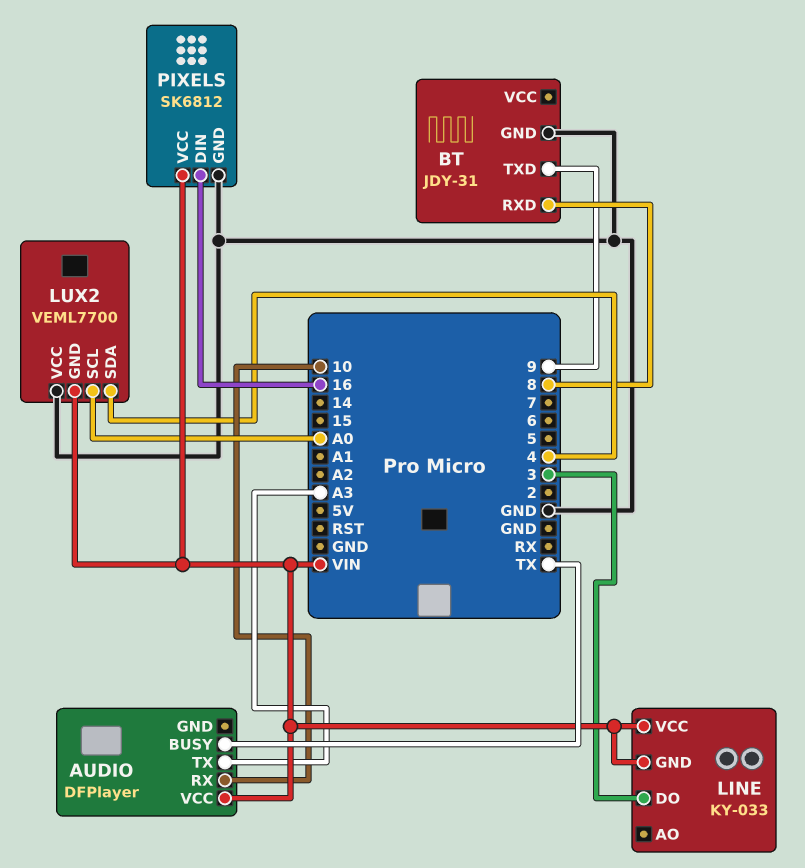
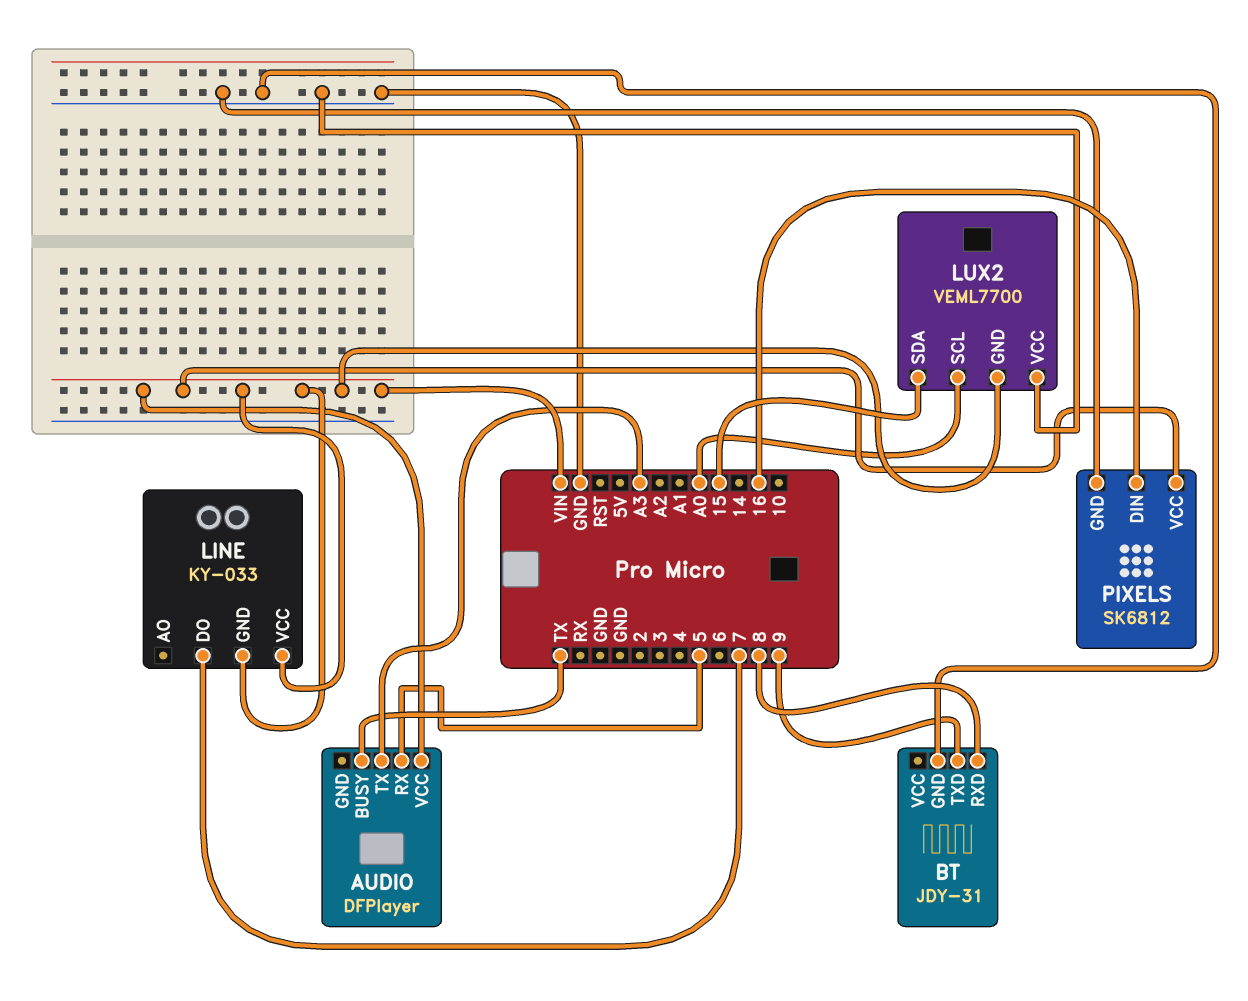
AUDIO pin RX: 10 -> 5
LINE pin DO: 3 -> 7
LUX2 pin SDA: 4 -> 15

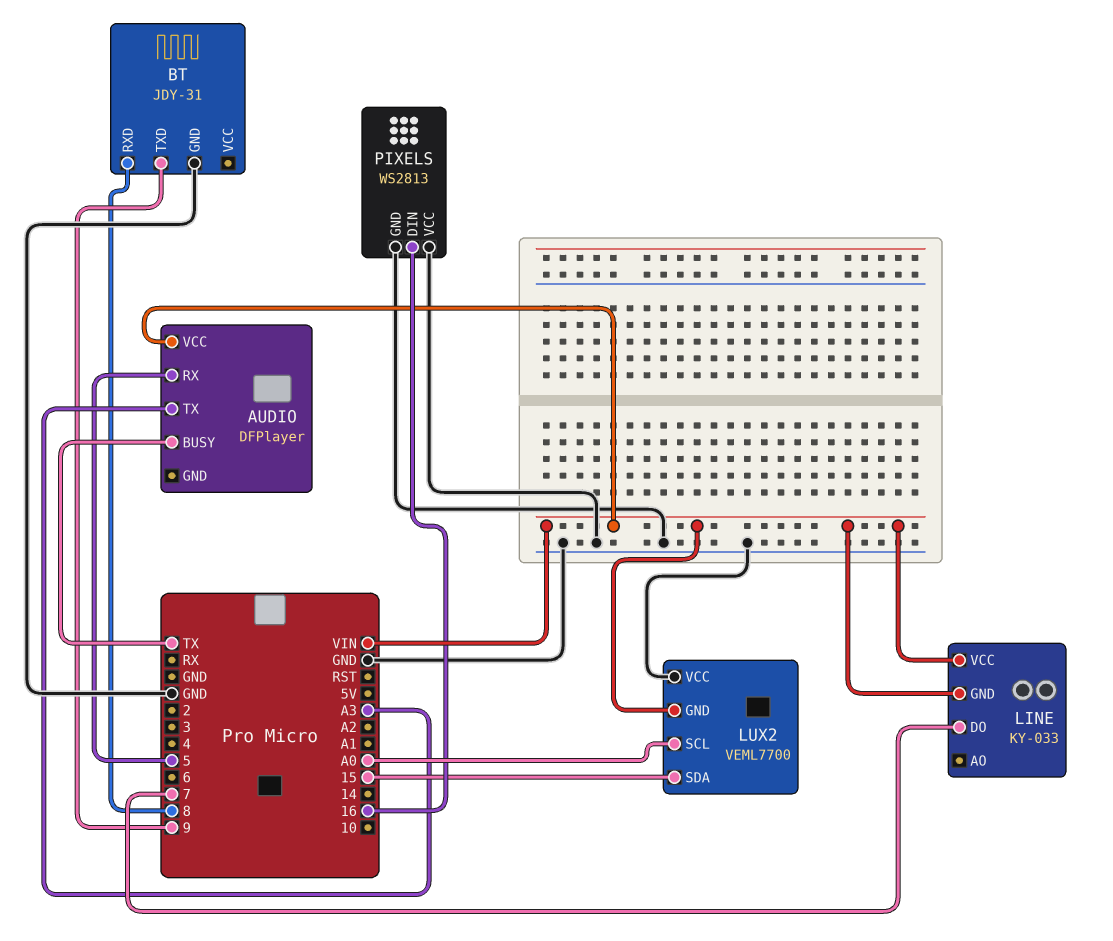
PIXELS: SK6812 -> WS2813
PIXELS pin VCC: VIN -> GND

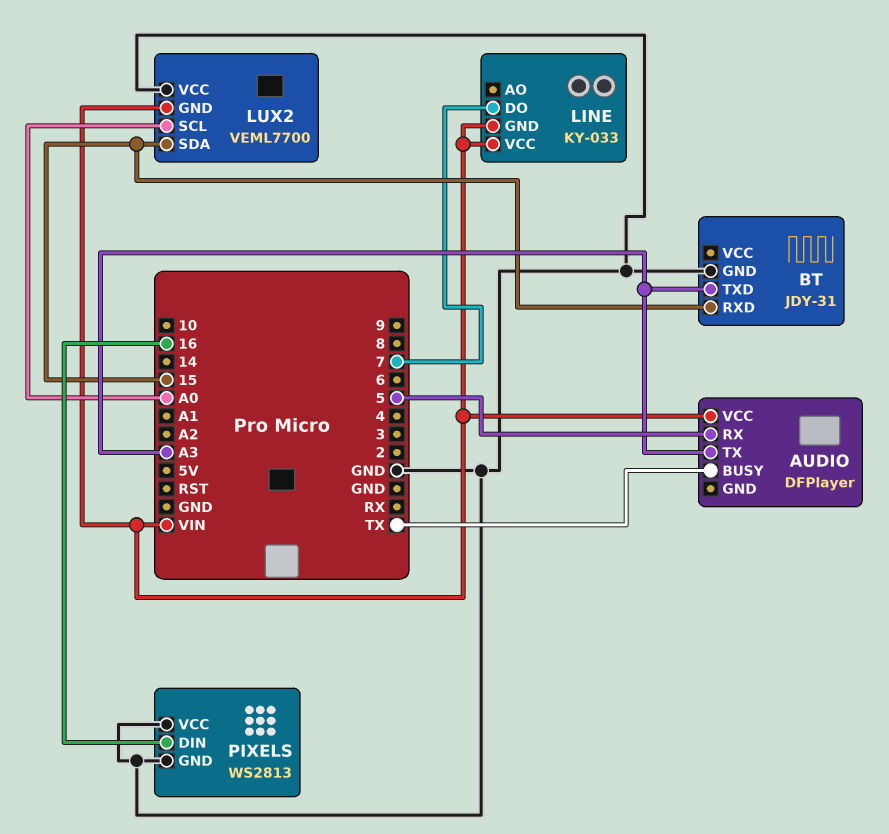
BT pin RXD: 8 -> 15
BT pin TXD: 9 -> A3

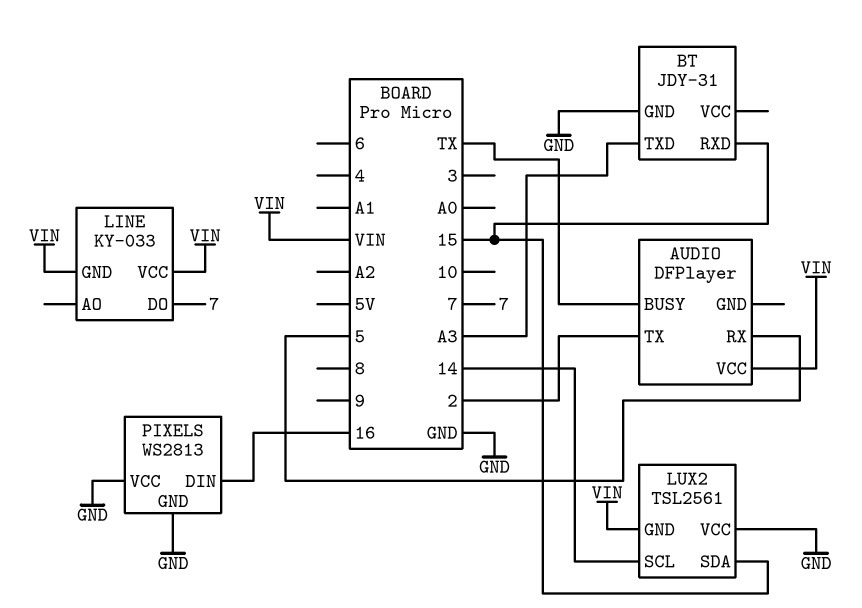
AUDIO pin TX: A3 -> 2
LUX2: VEML7700 -> TSL2561
LUX2 pin SCL: A0 -> 14

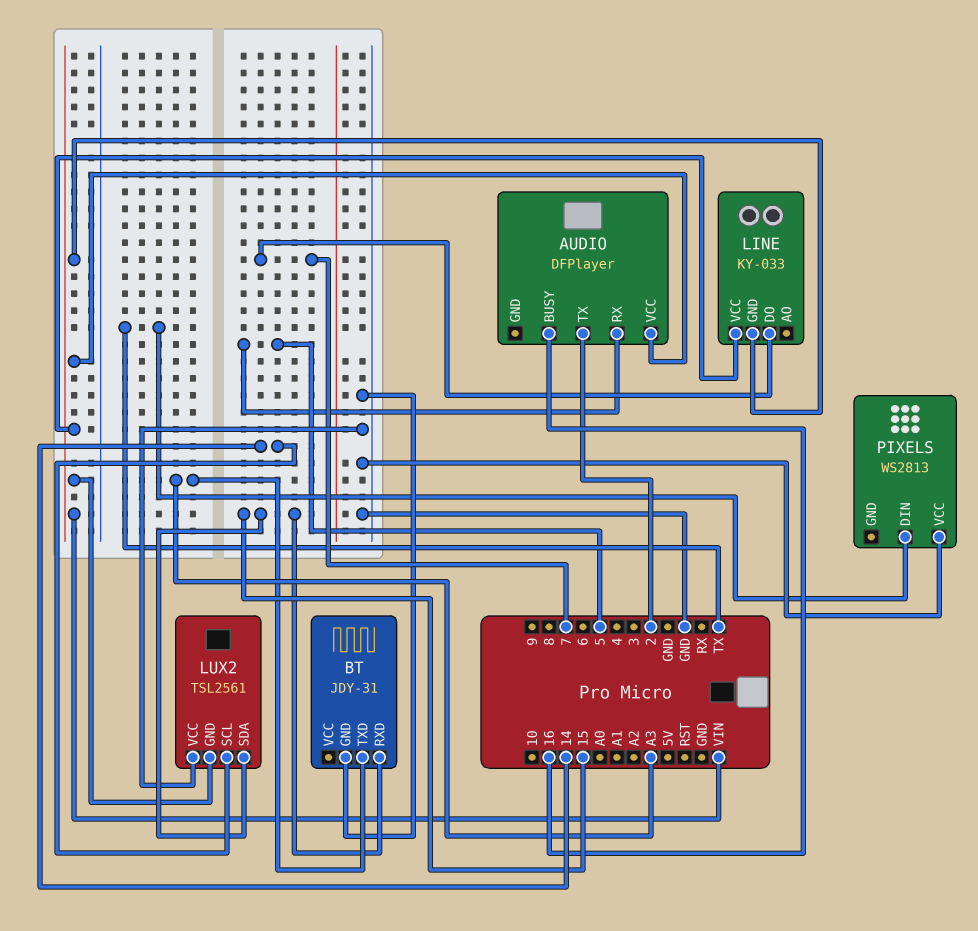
AUDIO pin BUSY: TX -> 16
PIXELS pin DIN: 16 -> TX
PIXELS pin GND: GND -> none

